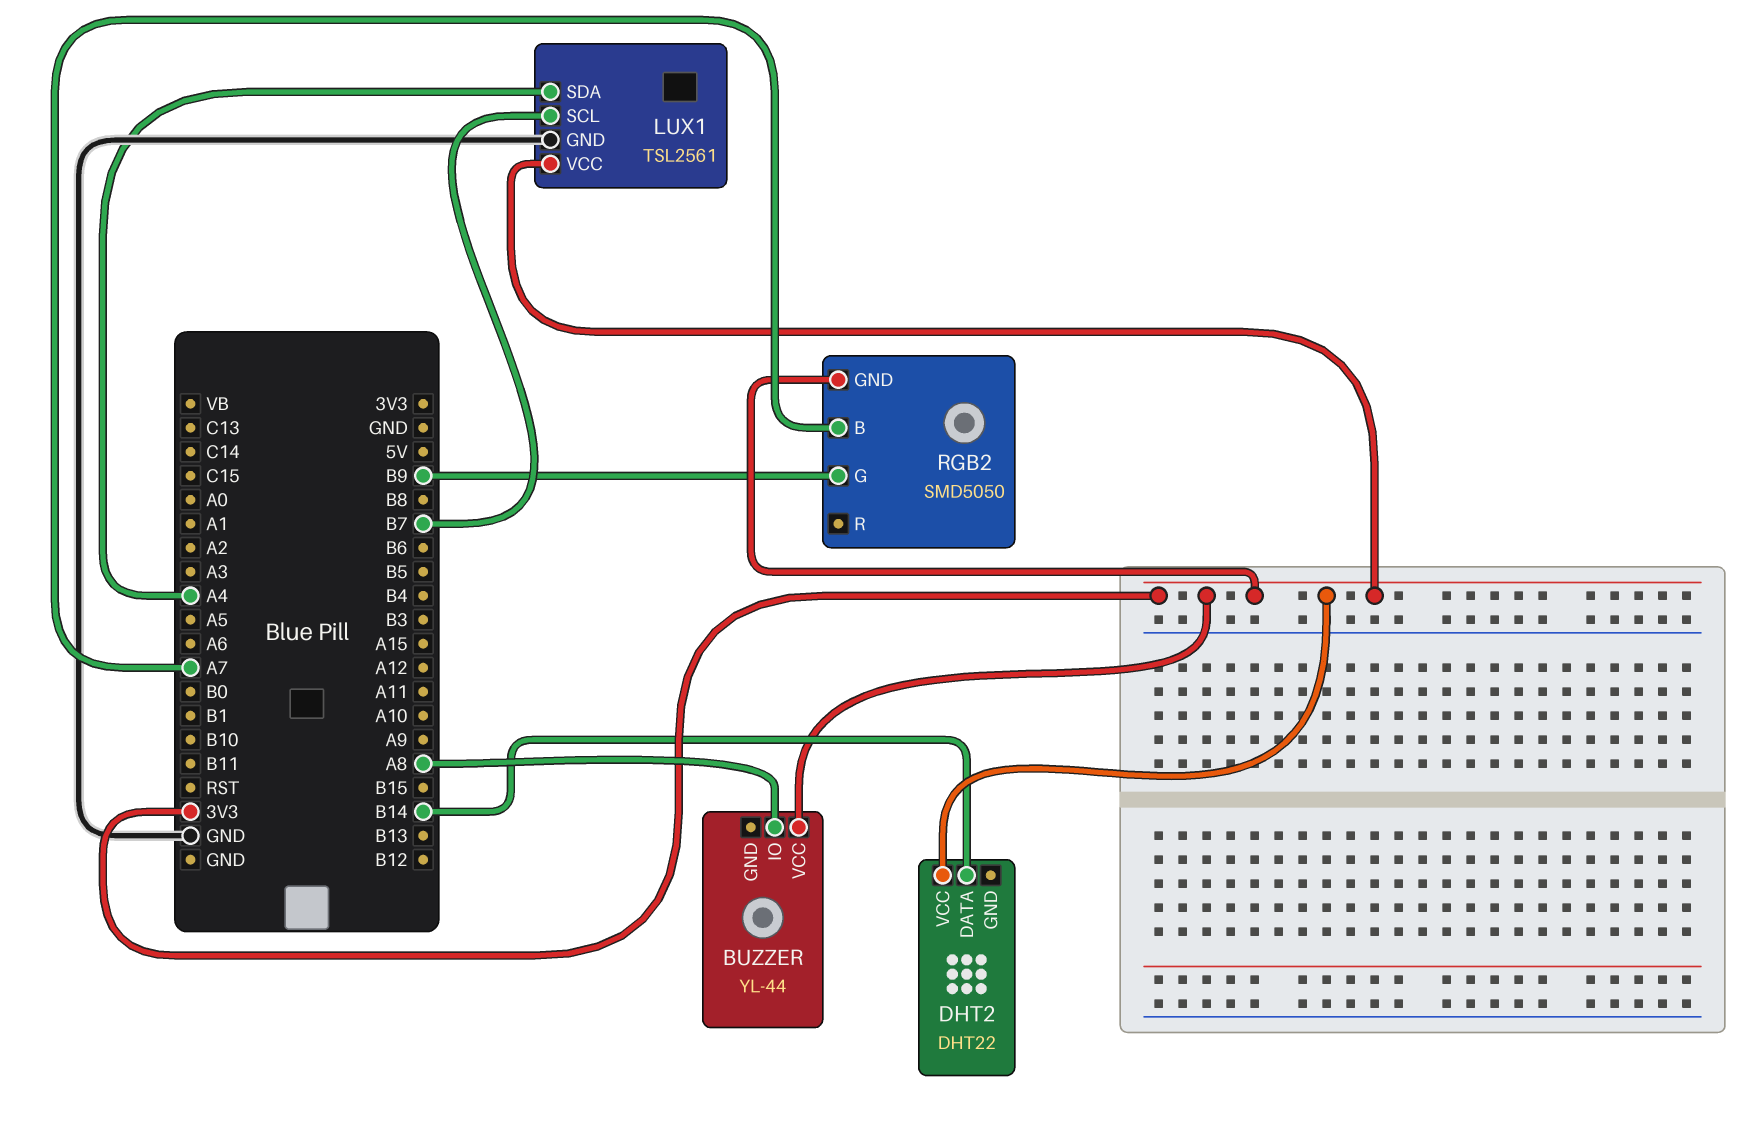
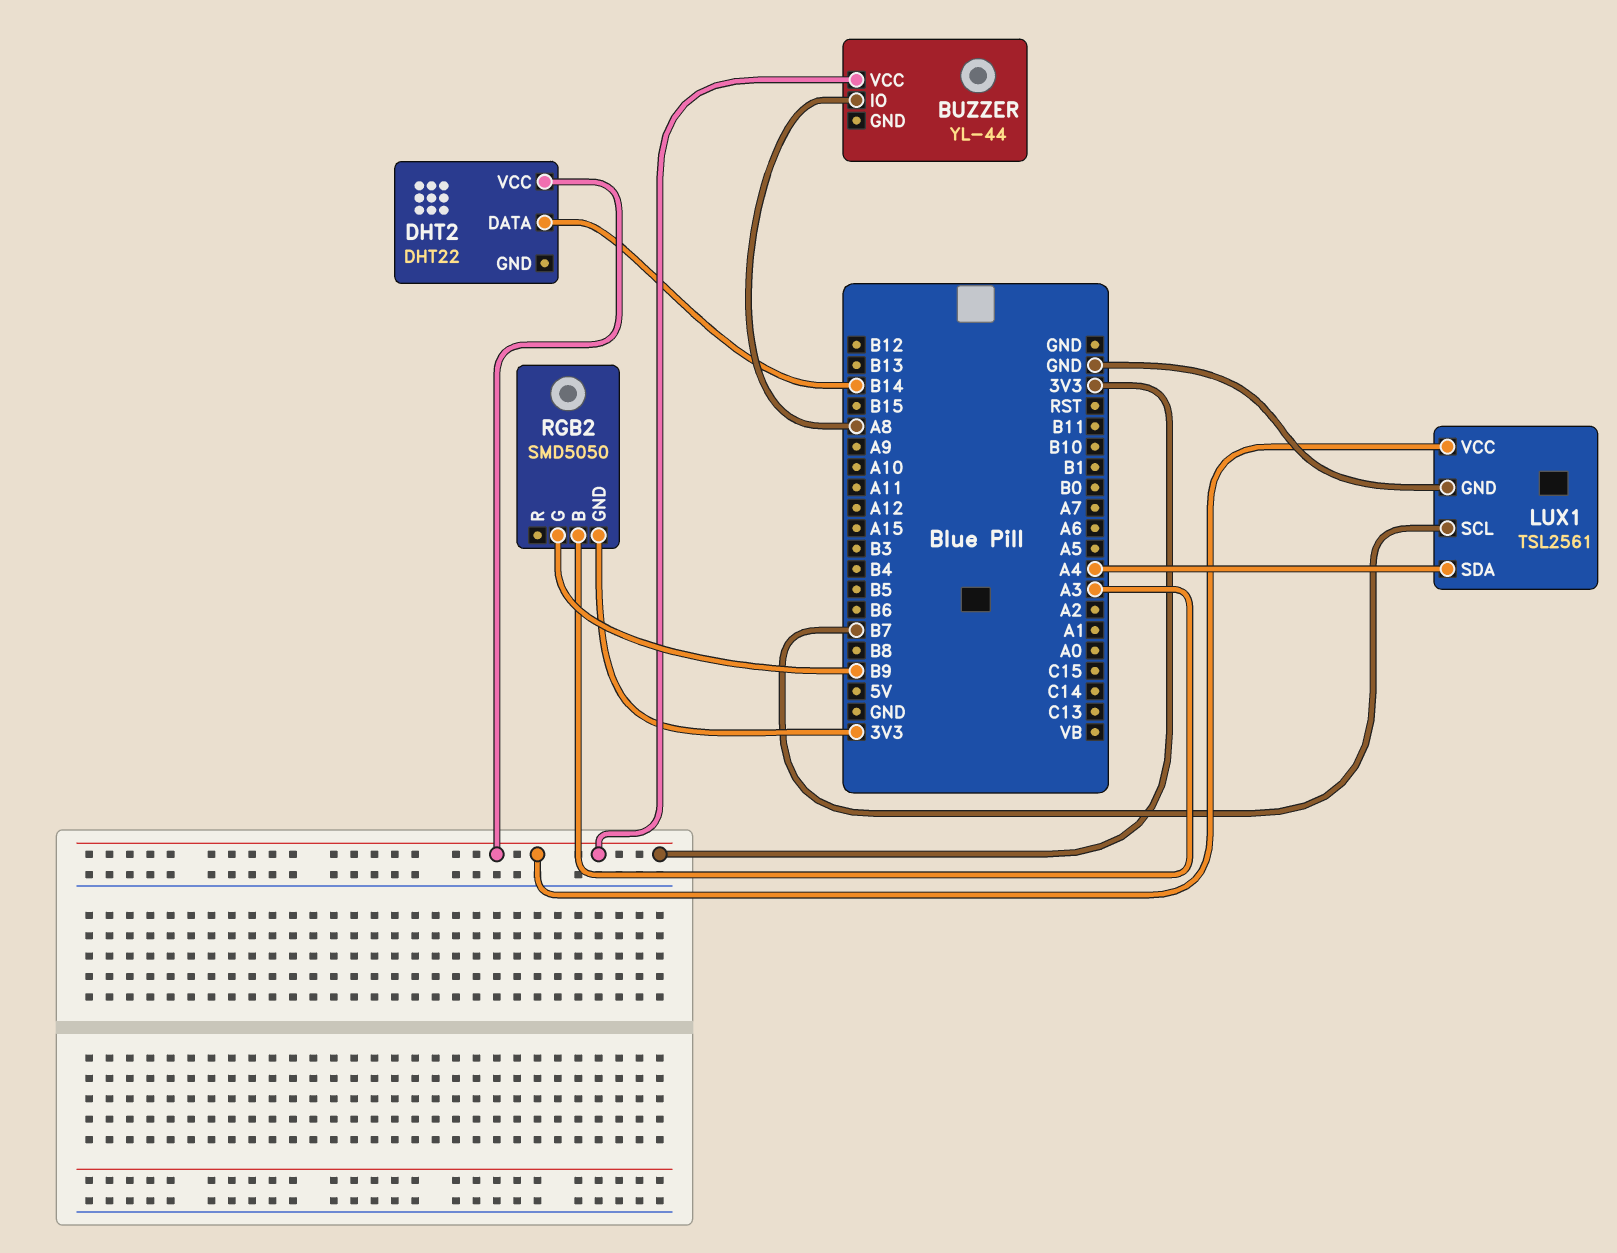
RGB2 pin B: A7 -> A3

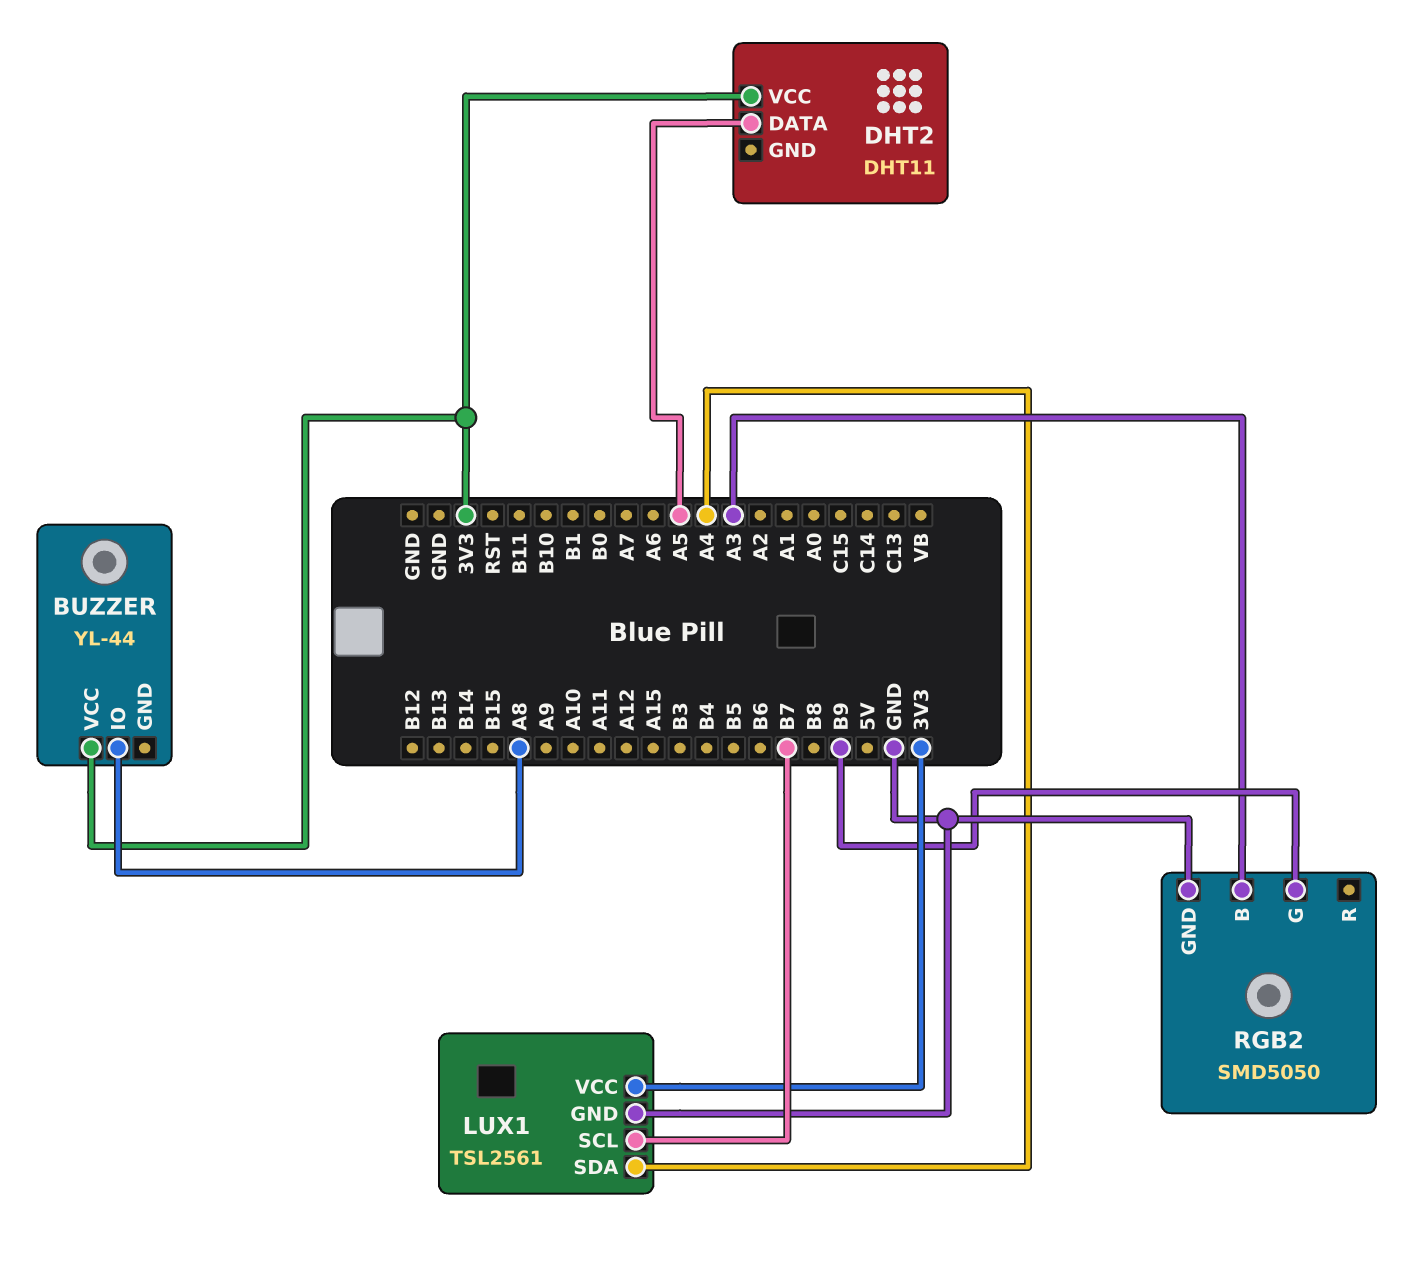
DHT2: DHT22 -> DHT11
DHT2 pin DATA: B14 -> A5
RGB2 pin GND: 3V3 -> GND

